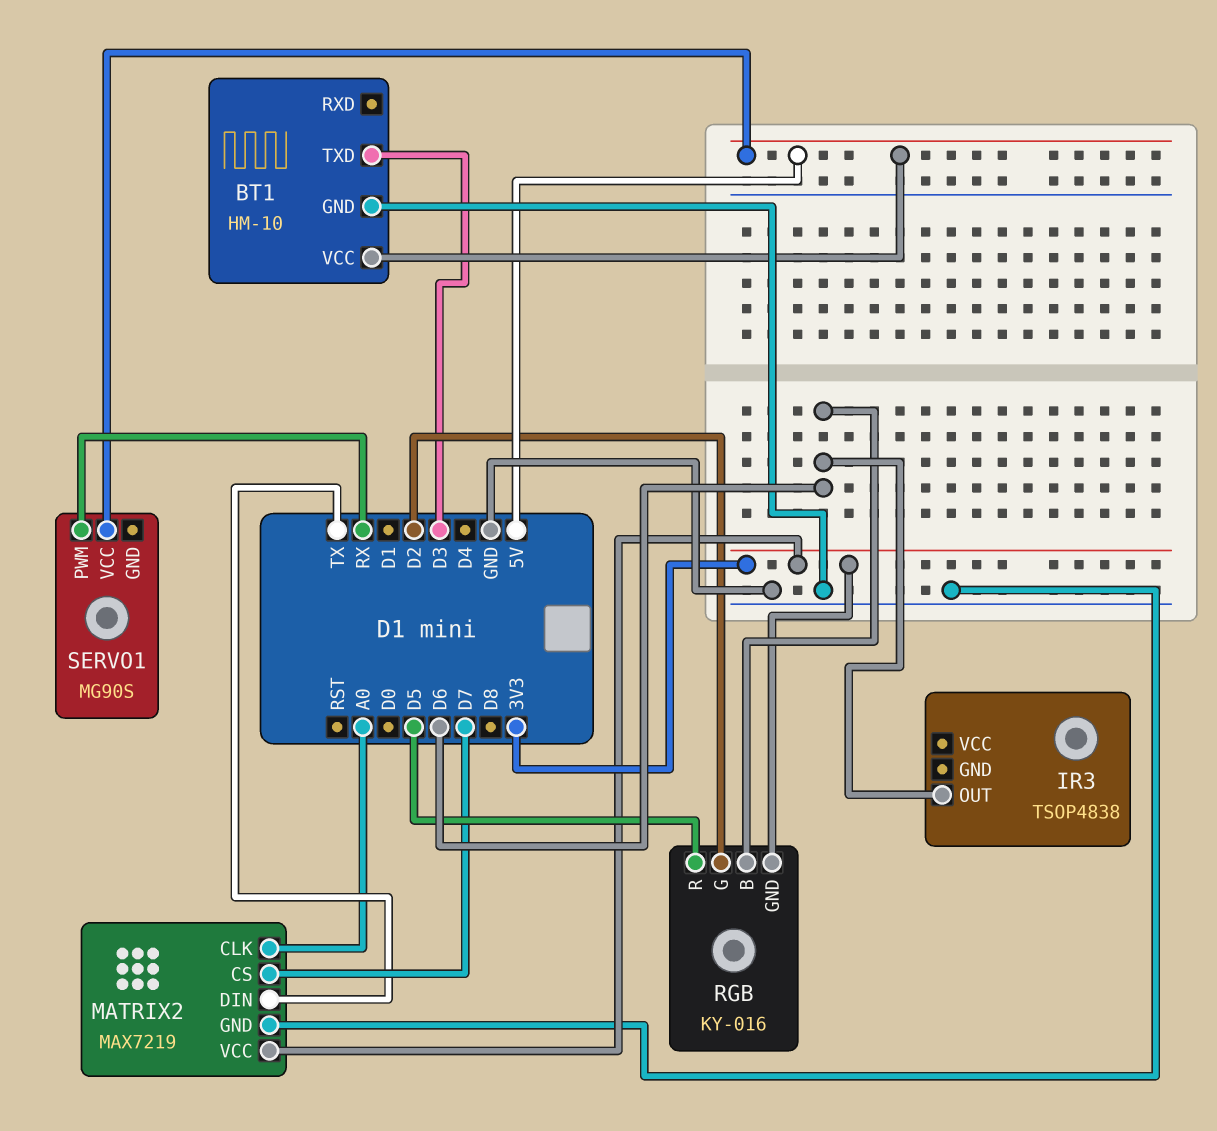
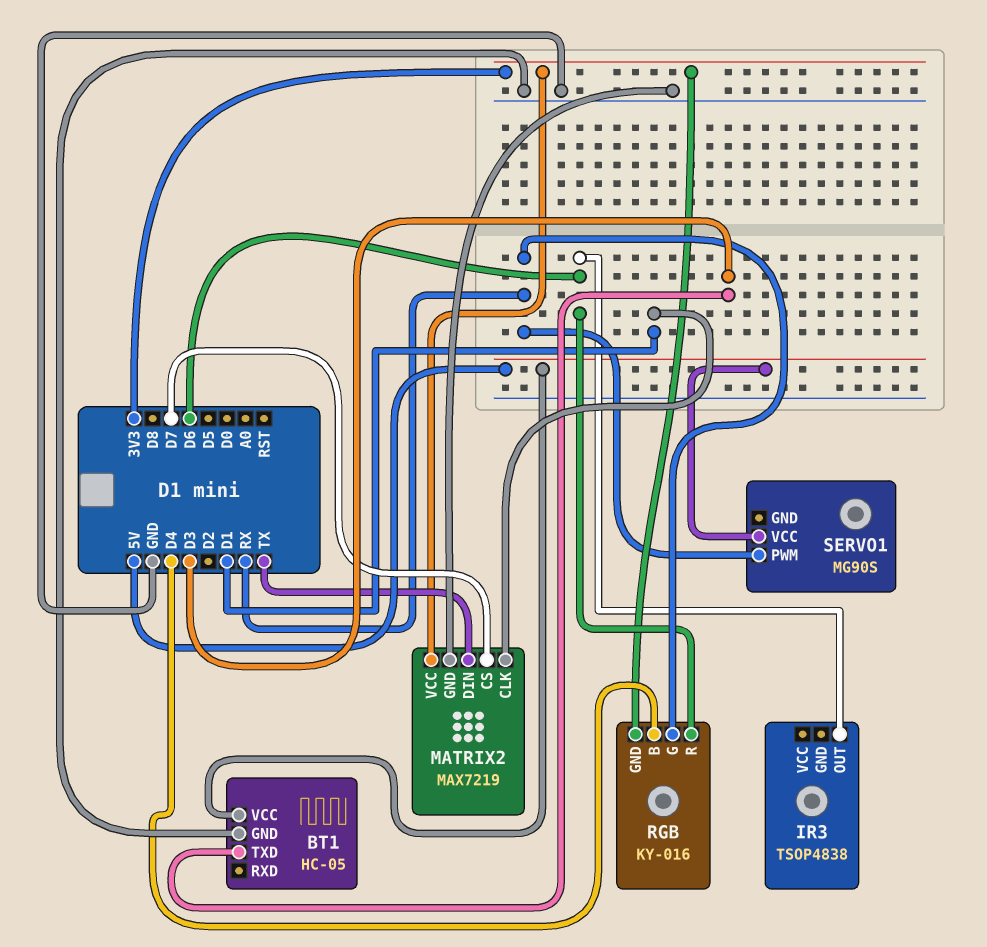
BT1: HM-10 -> HC-05
MATRIX2 pin CLK: A0 -> D1
RGB pin B: D6 -> D4
RGB pin G: D2 -> RX
RGB pin R: D5 -> D6

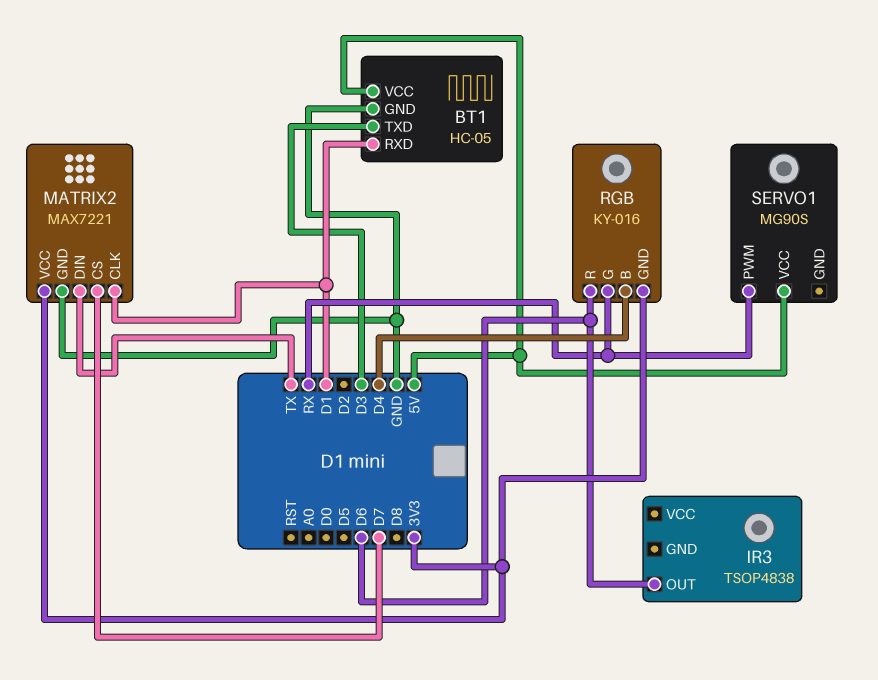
BT1 pin RXD: none -> D1
MATRIX2: MAX7219 -> MAX7221

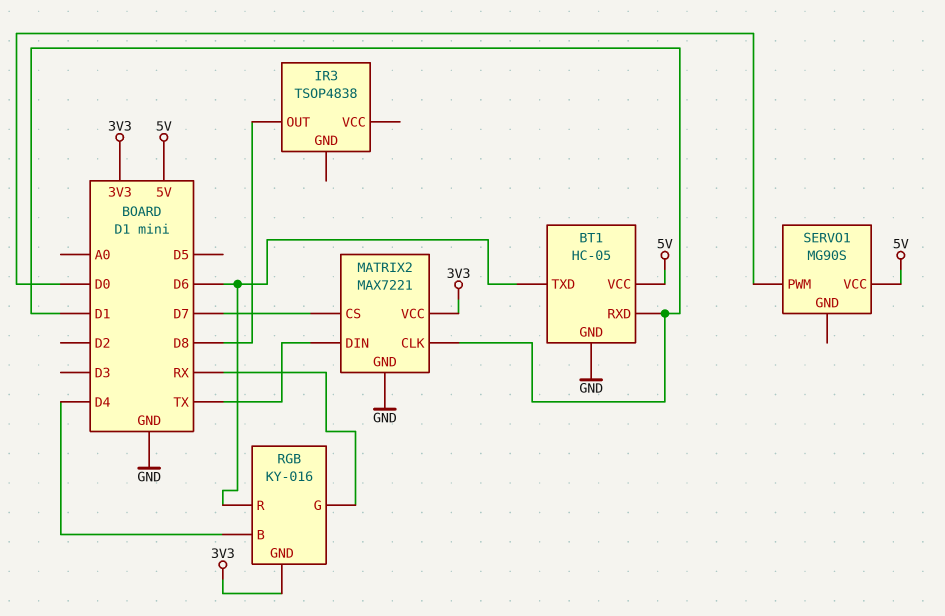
BT1 pin TXD: D3 -> D6
IR3 pin OUT: D6 -> D8
SERVO1 pin PWM: RX -> D0

